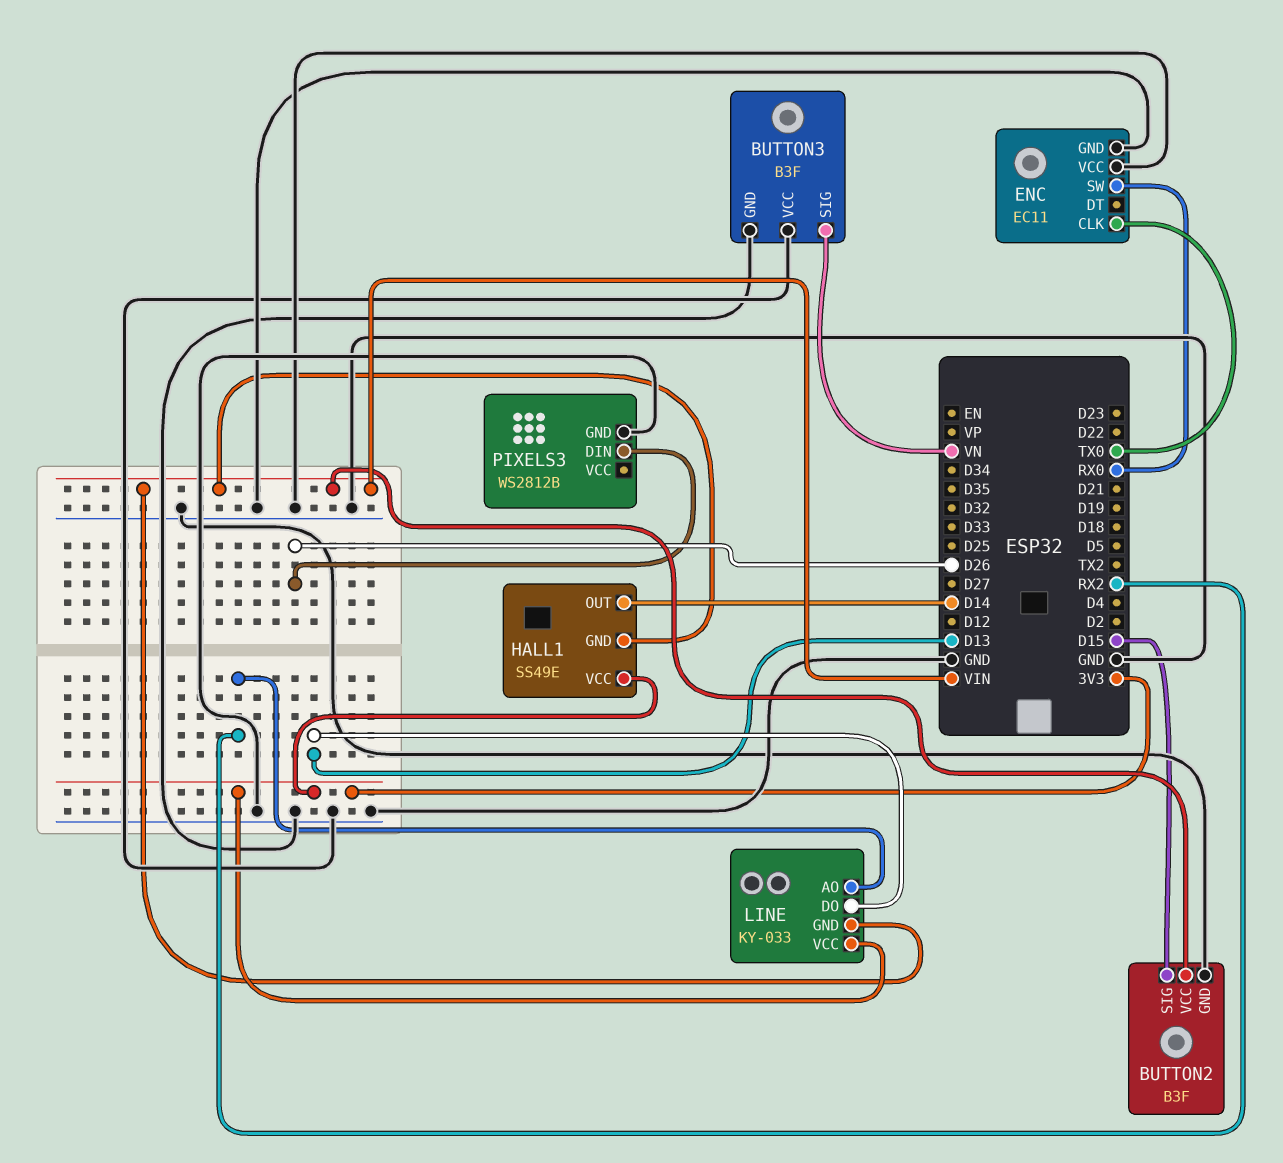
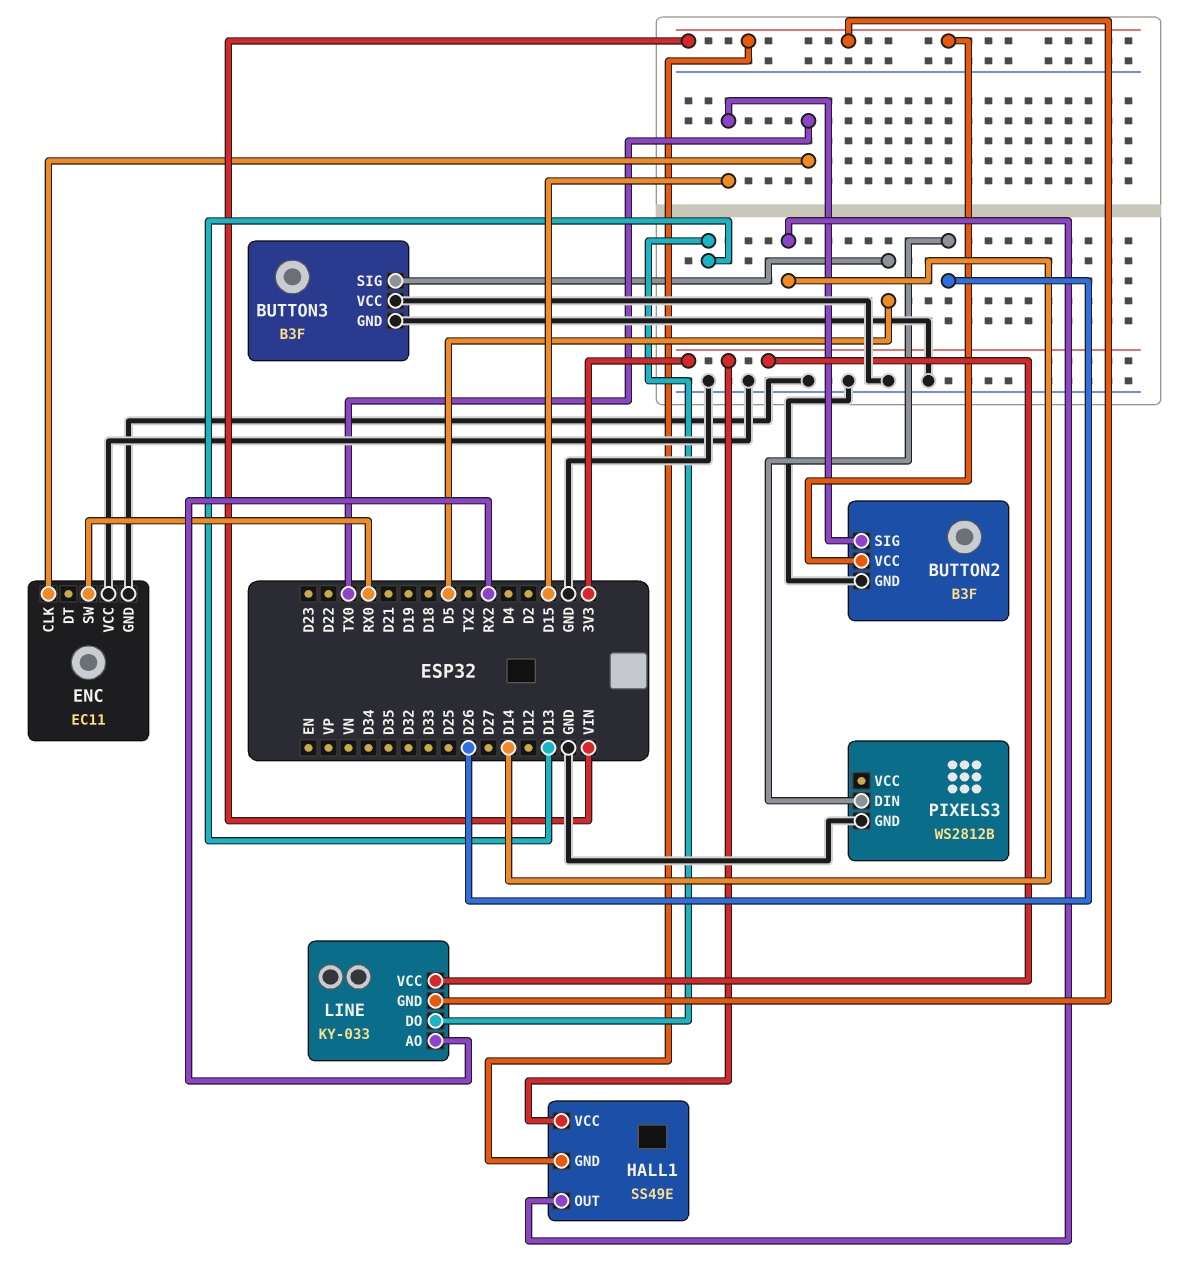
BUTTON3 pin SIG: VN -> D5

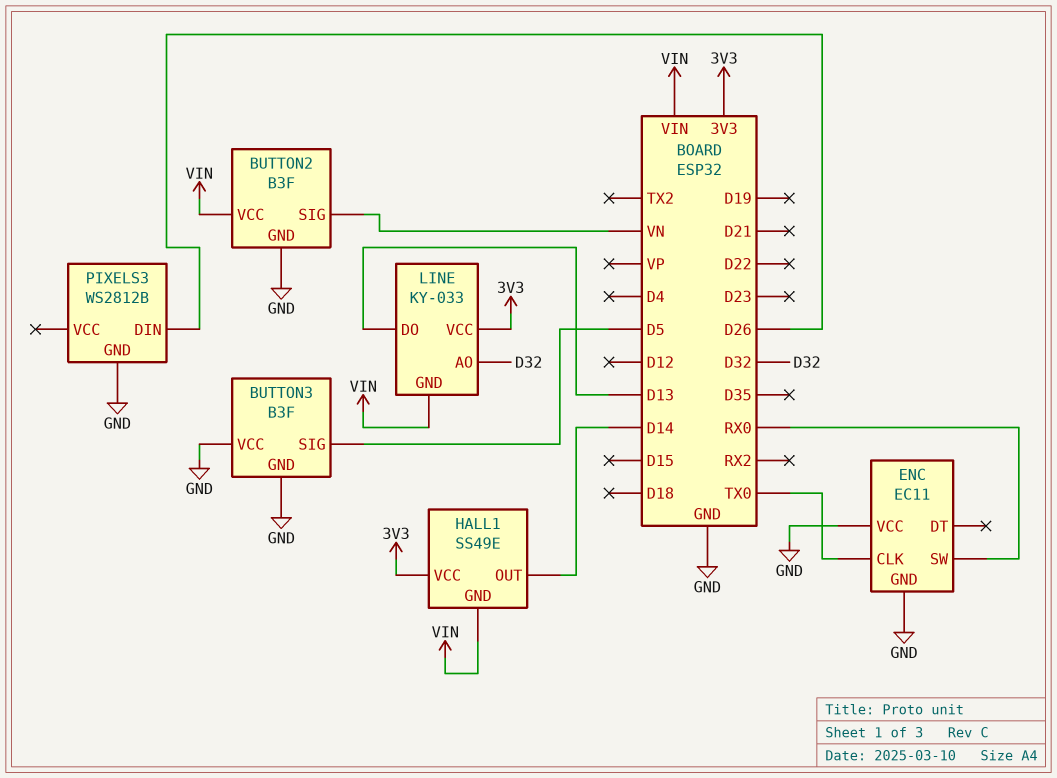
BUTTON2 pin SIG: D15 -> VN
LINE pin AO: RX2 -> D32

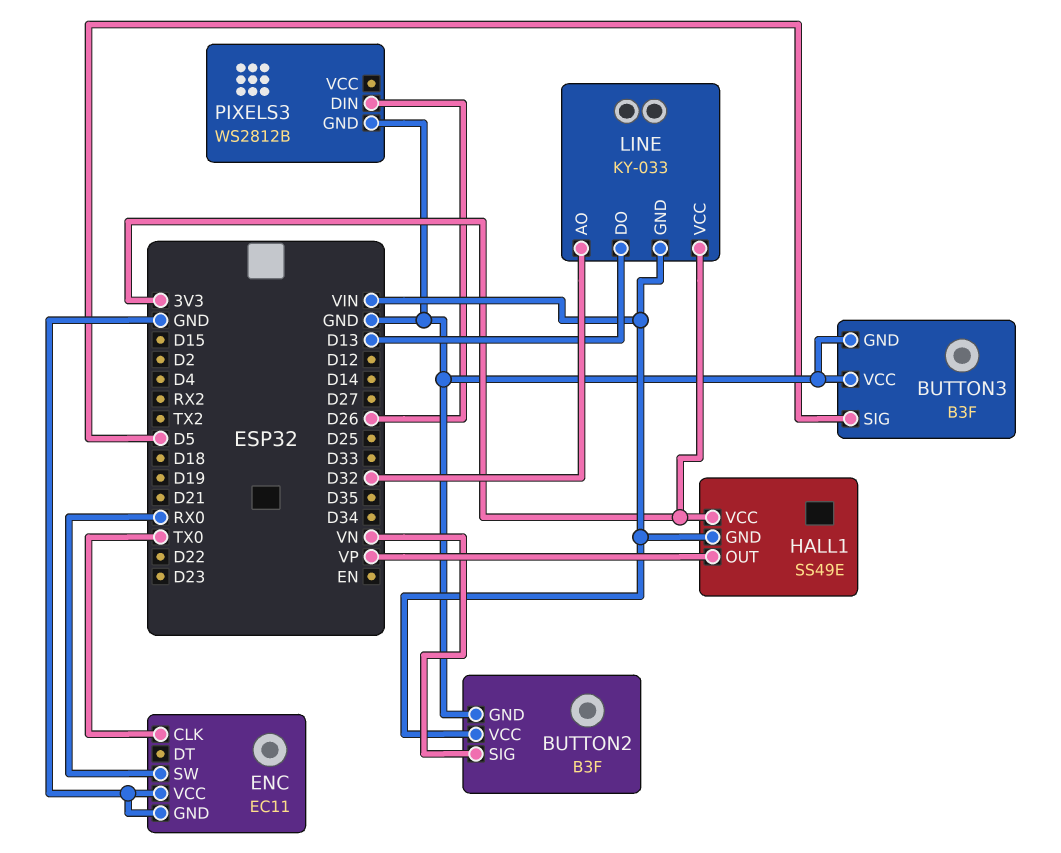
HALL1 pin OUT: D14 -> VP

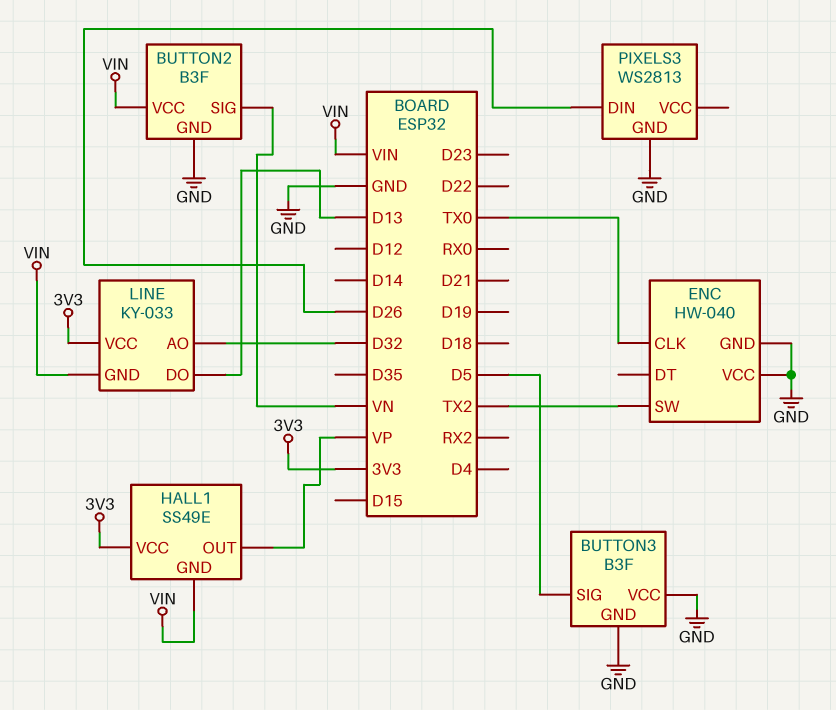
ENC: EC11 -> HW-040
ENC pin SW: RX0 -> TX2
PIXELS3: WS2812B -> WS2813

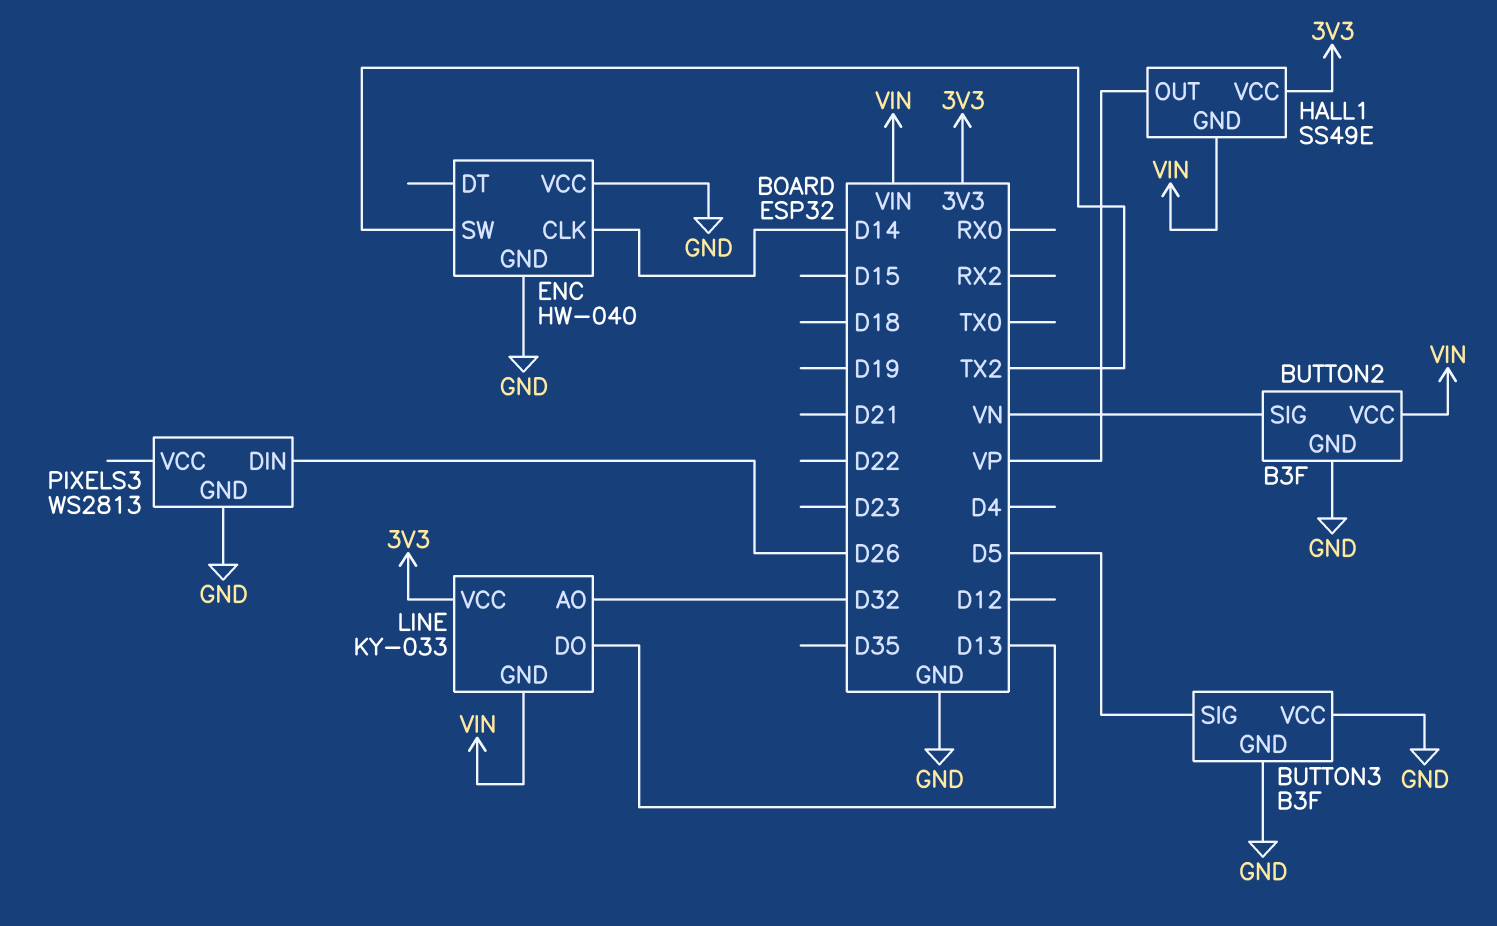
ENC pin CLK: TX0 -> D14

